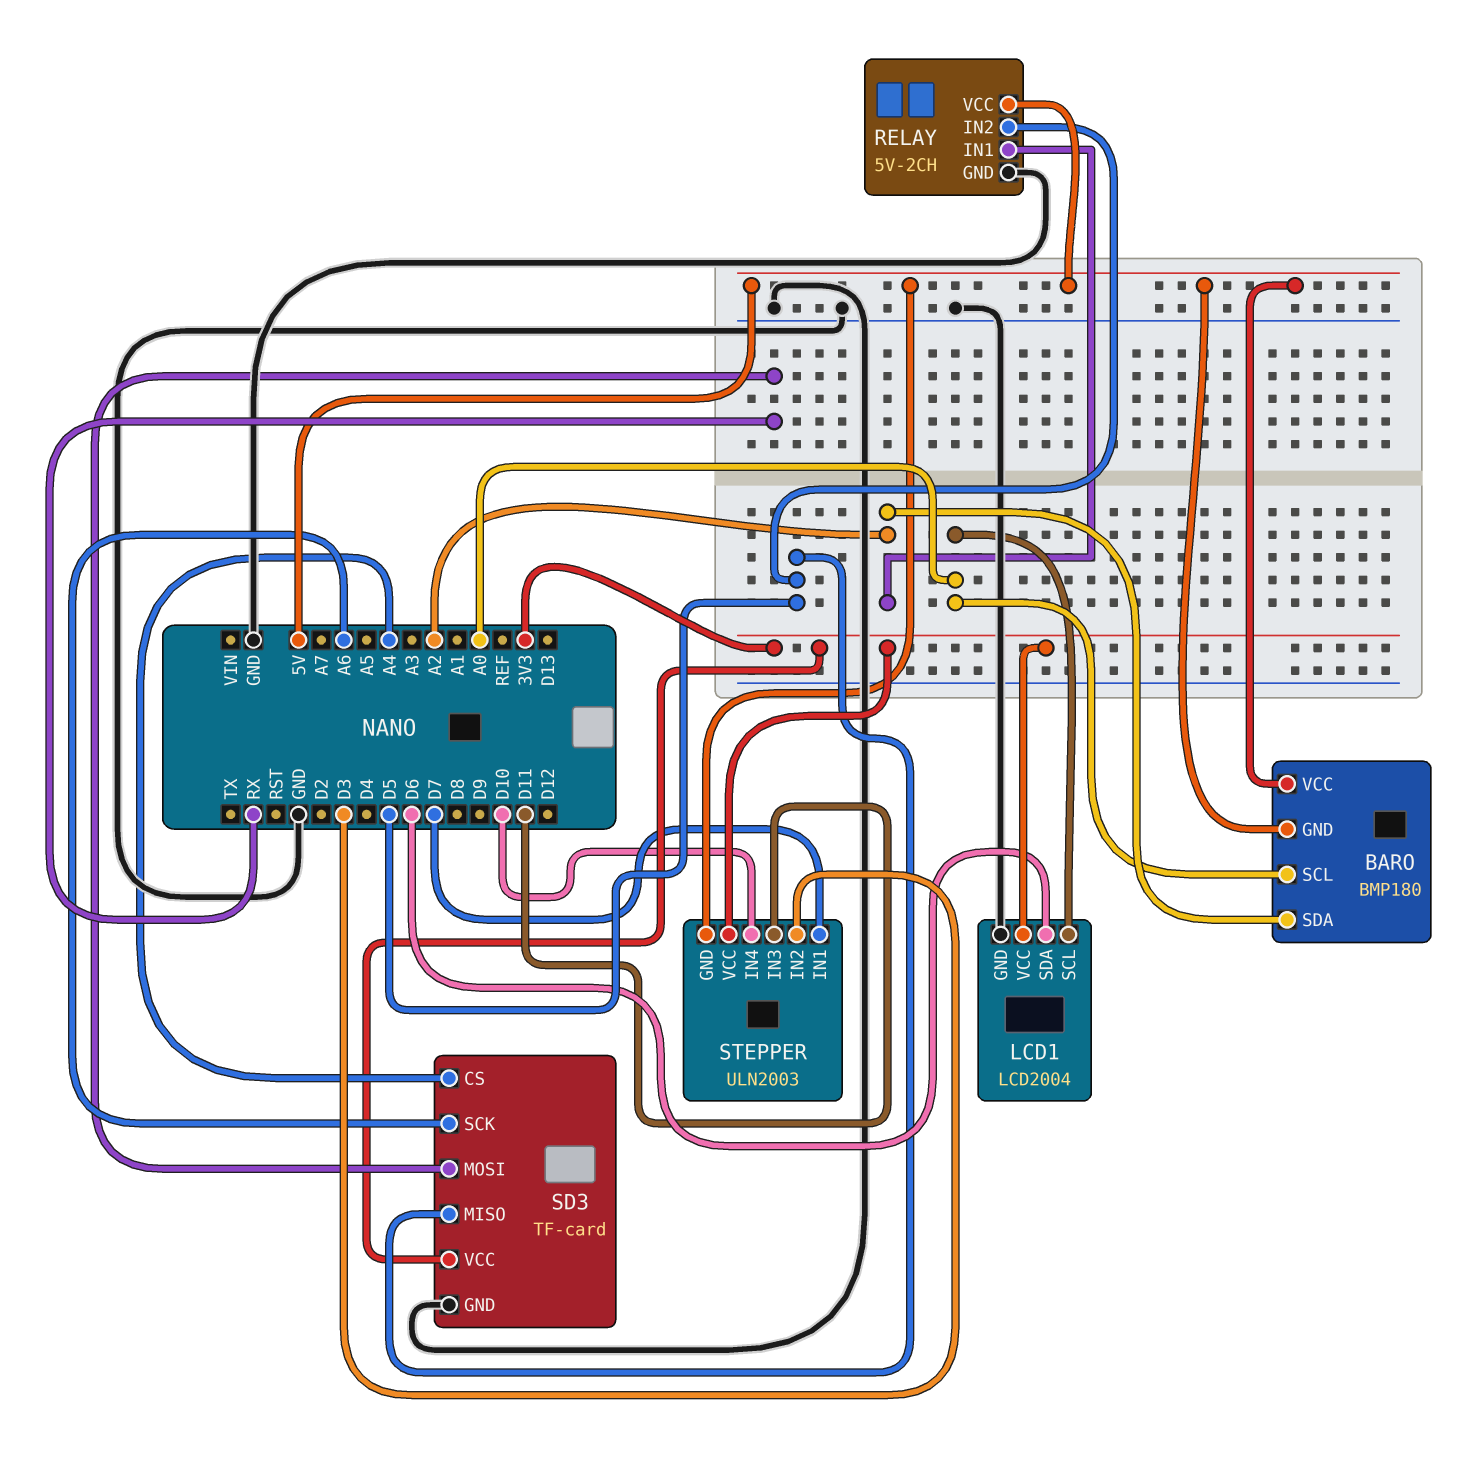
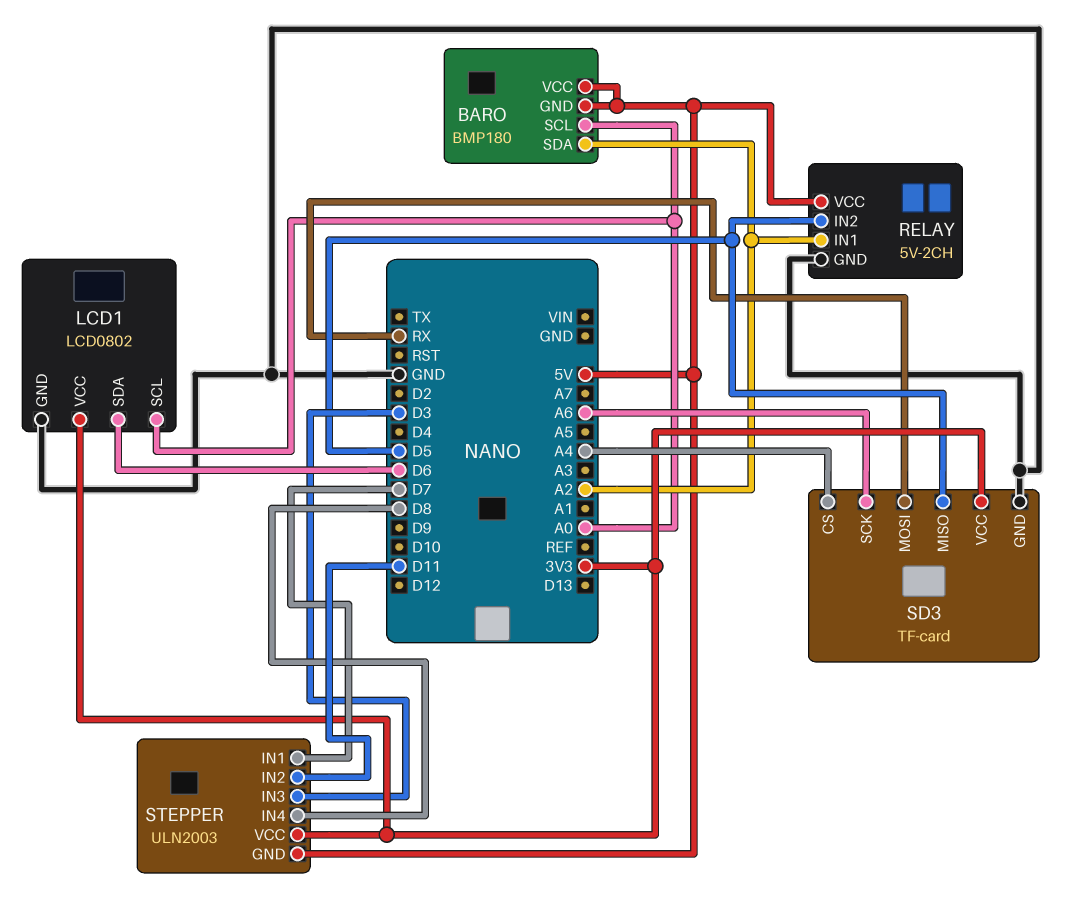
LCD1: LCD2004 -> LCD0802
STEPPER pin IN2: D3 -> D11
STEPPER pin IN3: D11 -> D3
STEPPER pin IN4: D10 -> D8

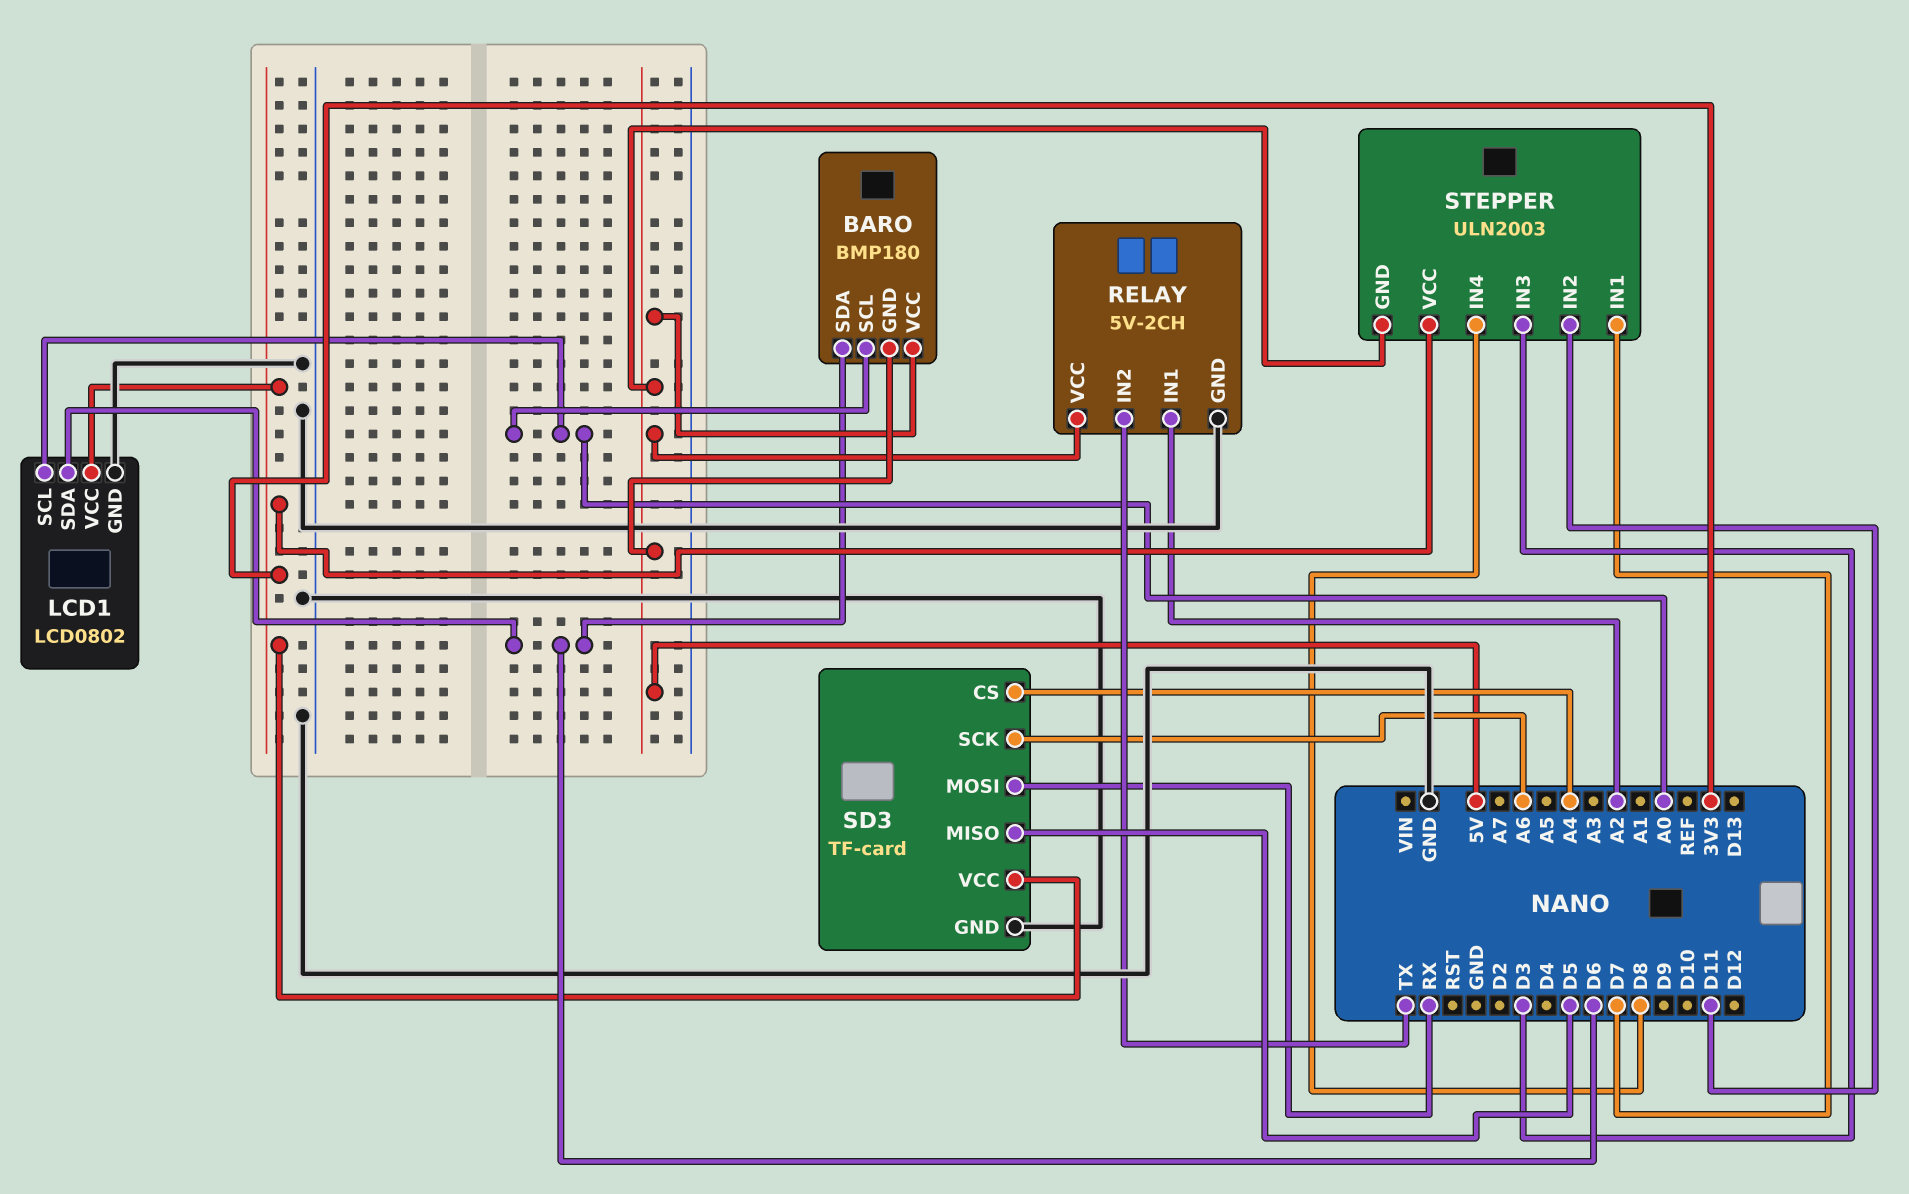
BARO pin SDA: A2 -> D6
RELAY pin IN2: D5 -> TX

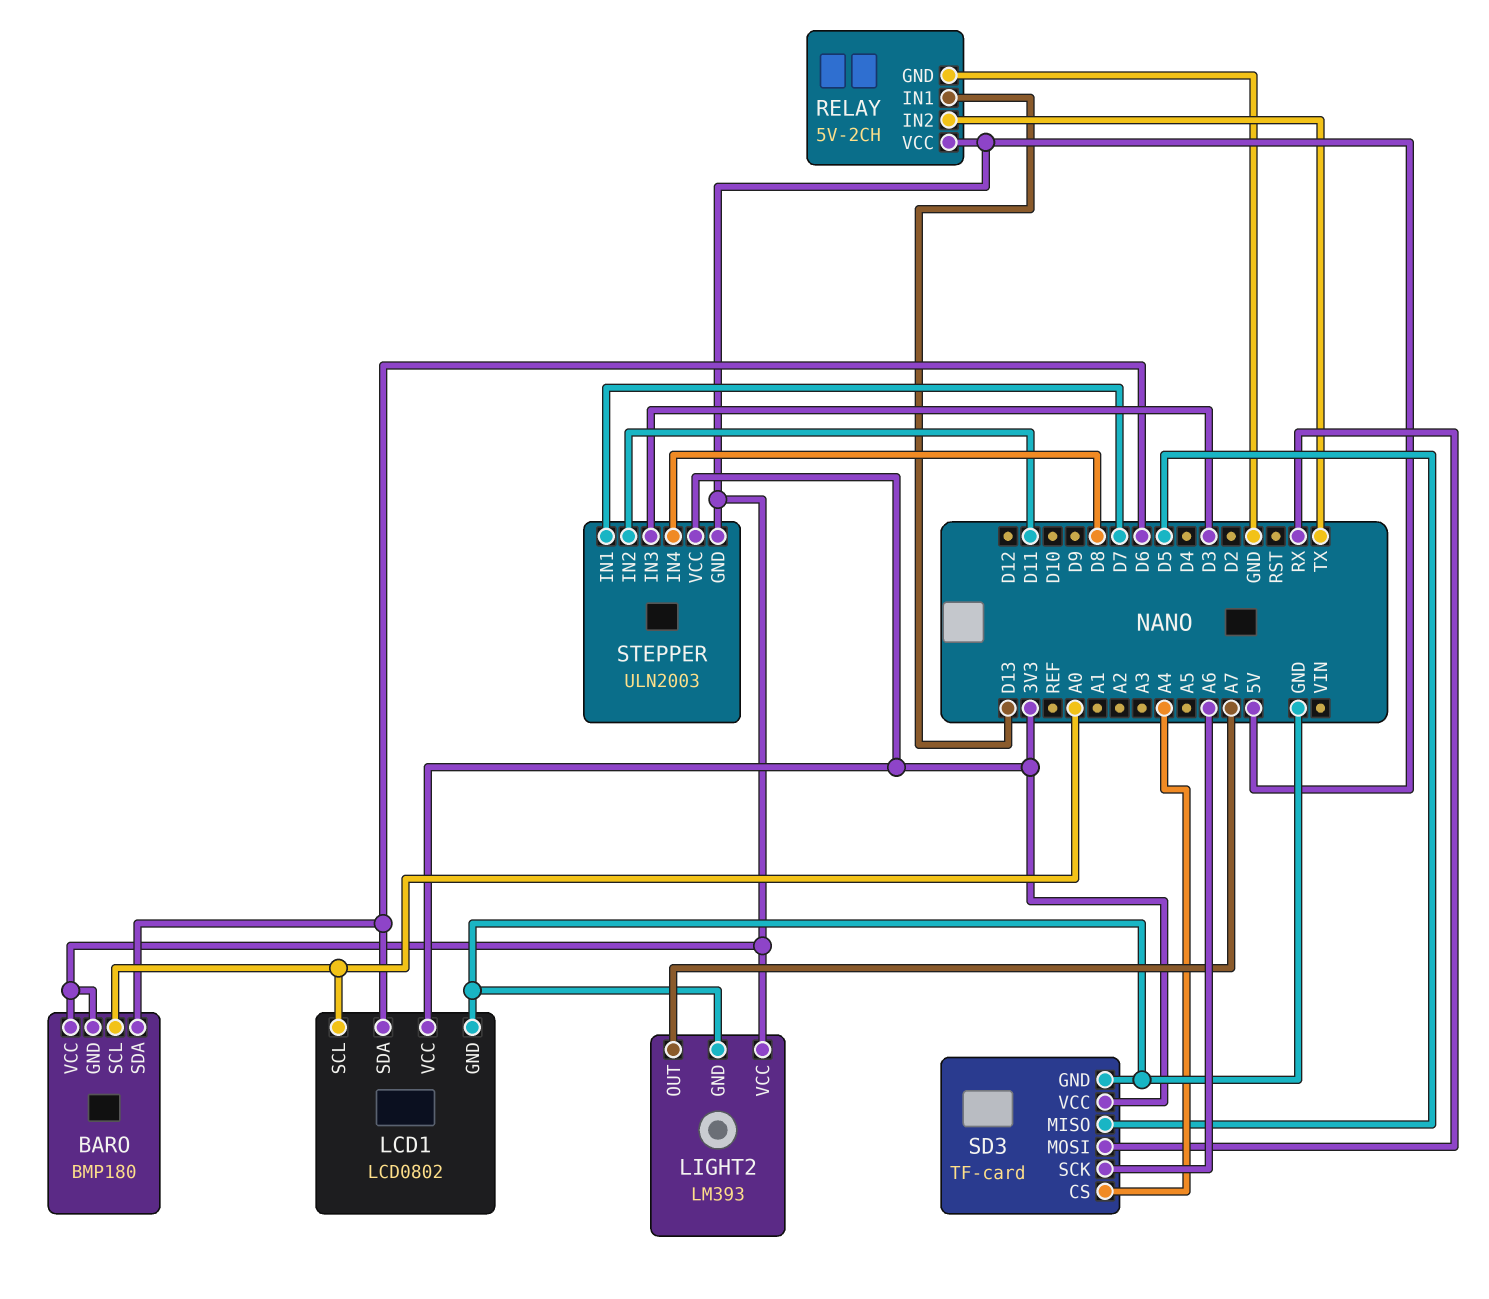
LIGHT2: none -> LM393
LIGHT2 pin GND: none -> GND
LIGHT2 pin OUT: none -> A7
LIGHT2 pin VCC: none -> 5V
RELAY pin IN1: A2 -> D13

